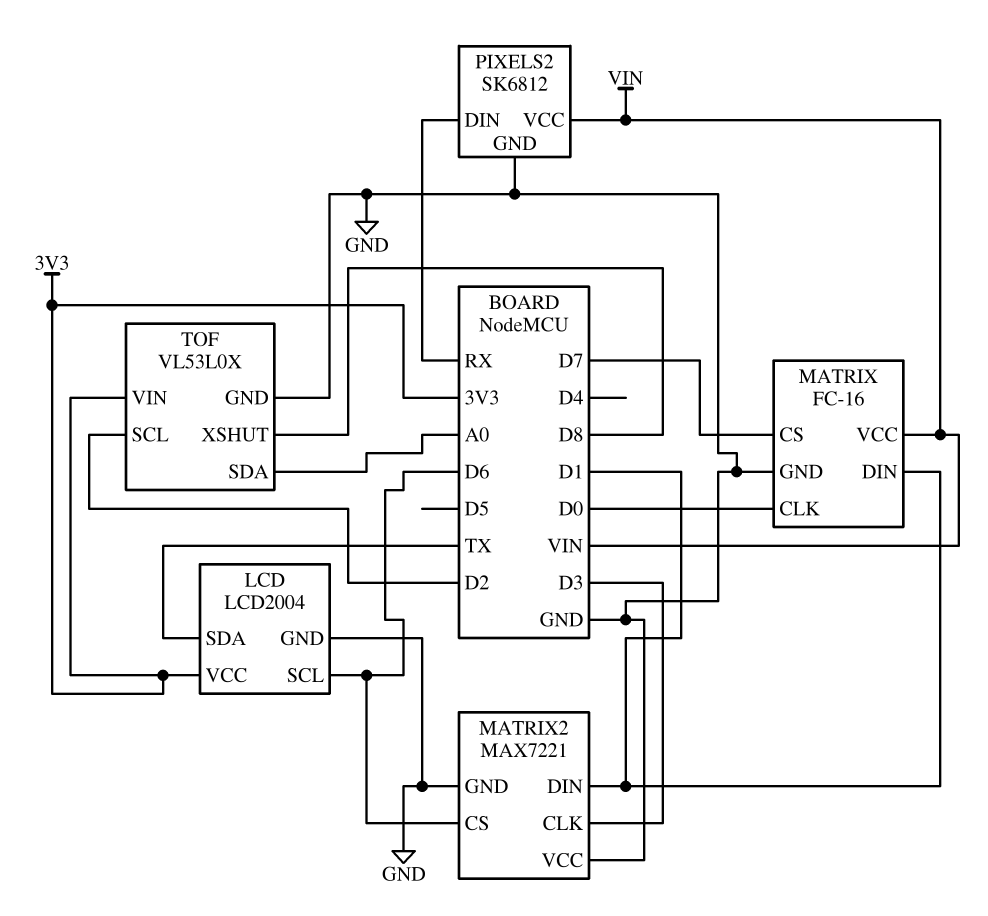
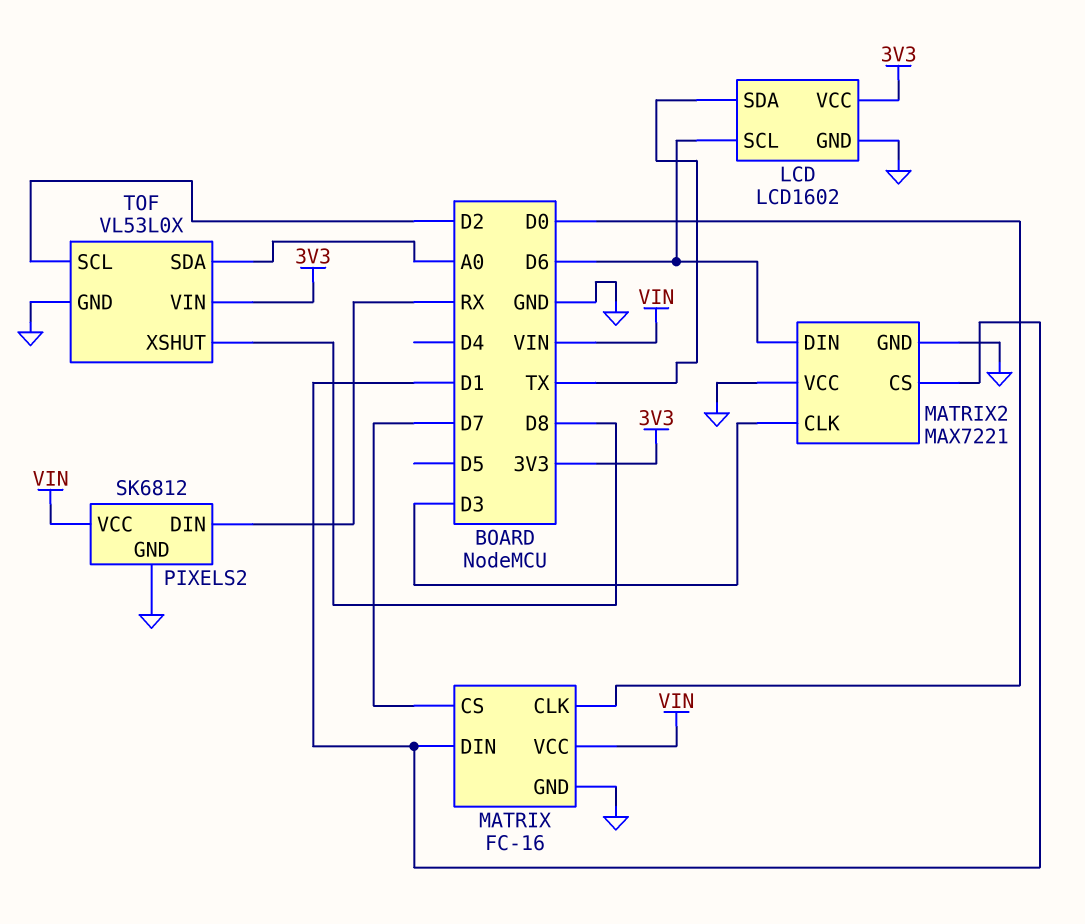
LCD: LCD2004 -> LCD1602
MATRIX2 pin CS: D6 -> D1
MATRIX2 pin DIN: D1 -> D6

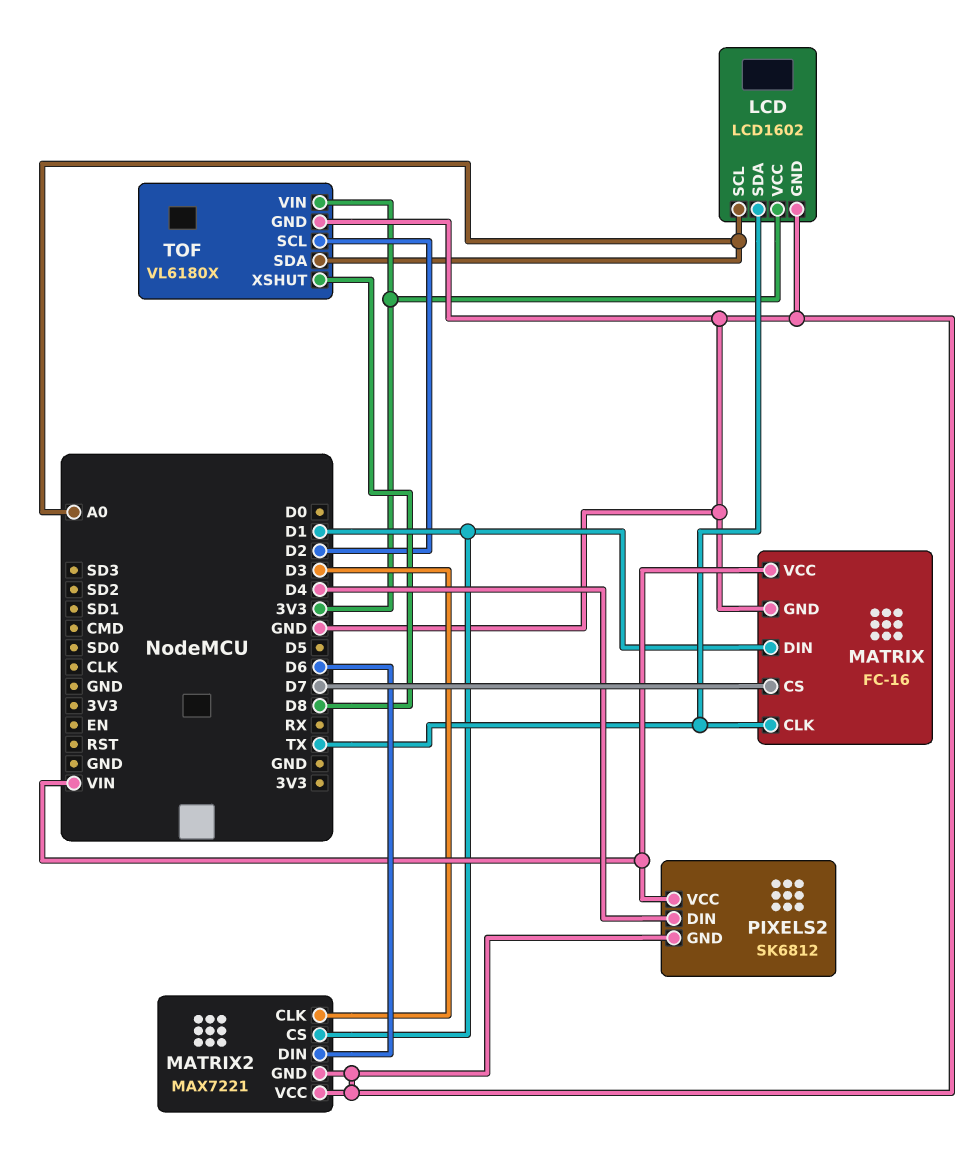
LCD pin SCL: D6 -> A0
MATRIX pin CLK: D0 -> TX
PIXELS2 pin DIN: RX -> D4
TOF: VL53L0X -> VL6180X

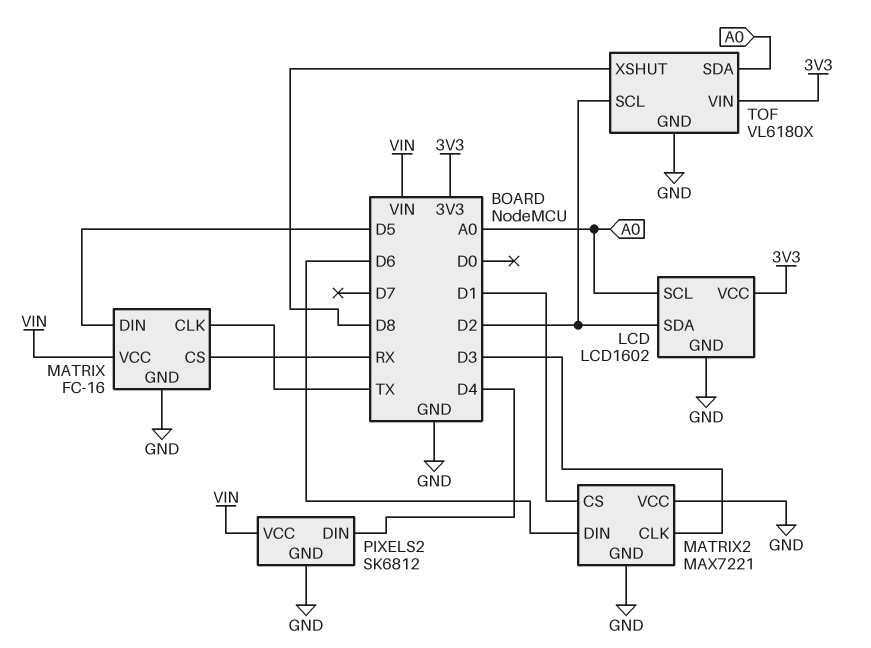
LCD pin SDA: TX -> D2
MATRIX pin CS: D7 -> RX
MATRIX pin DIN: D1 -> D5

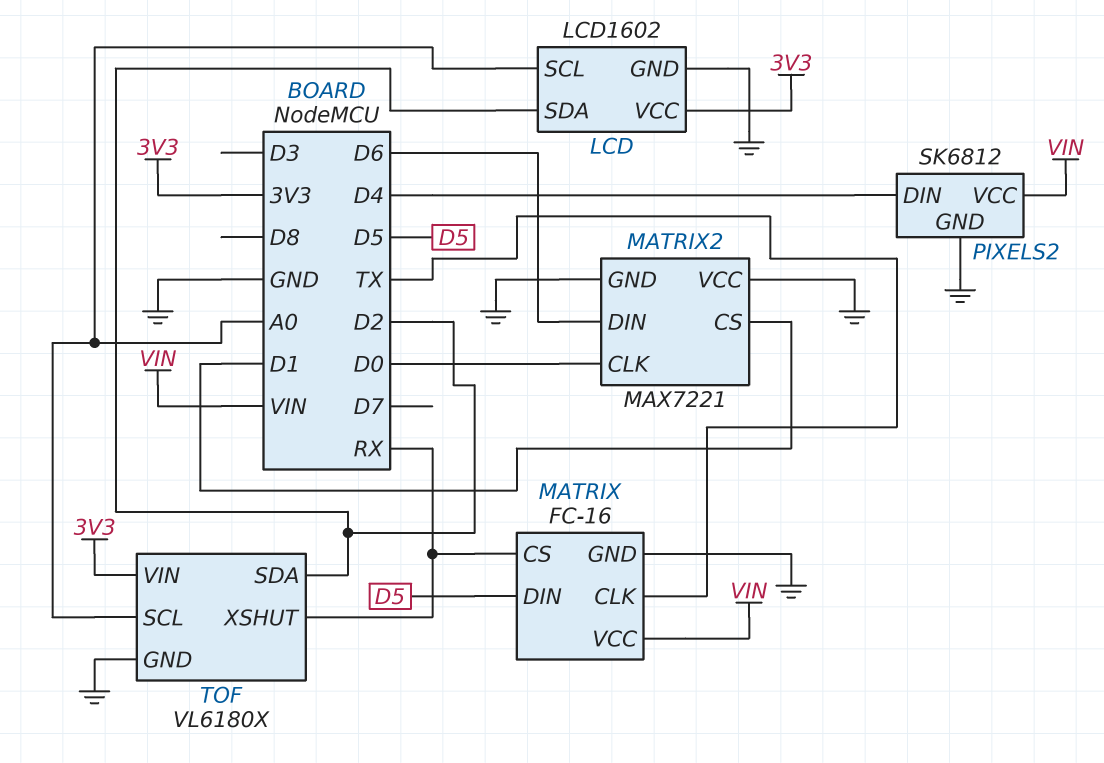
MATRIX2 pin CLK: D3 -> D0
TOF pin SCL: D2 -> A0
TOF pin SDA: A0 -> D2
TOF pin XSHUT: D8 -> RX

